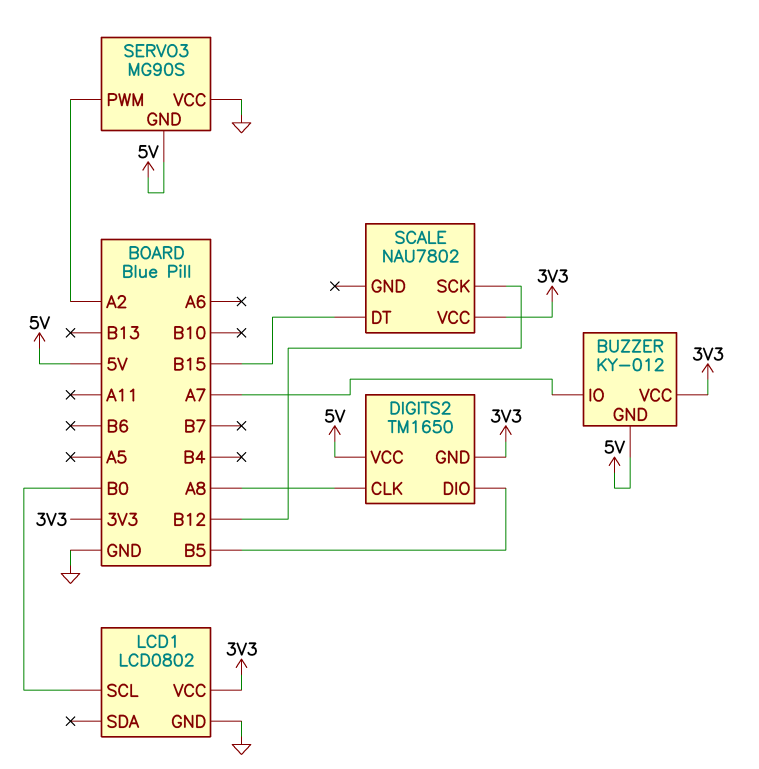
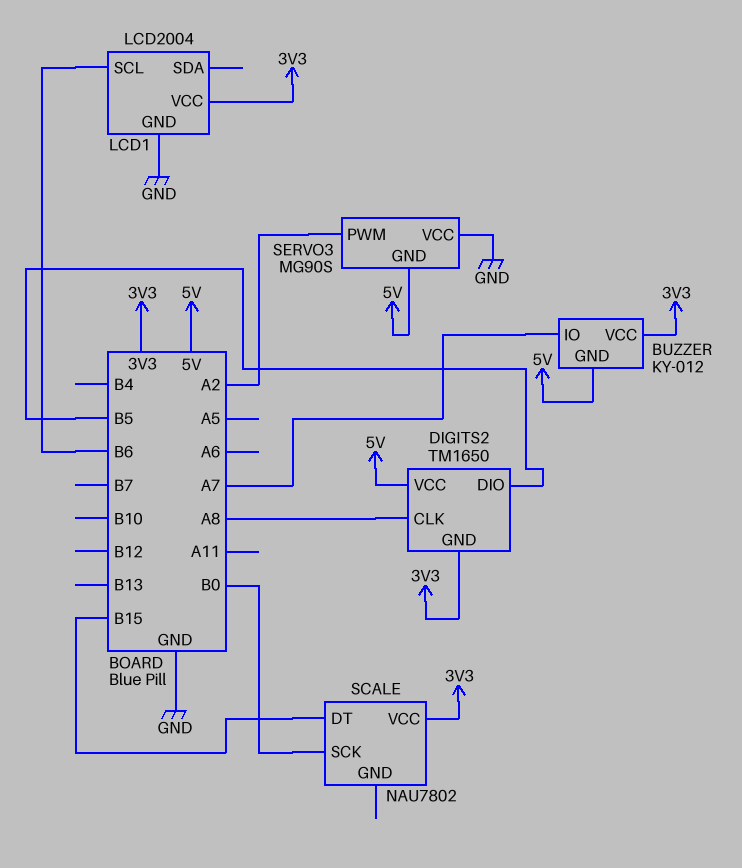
LCD1: LCD0802 -> LCD2004
LCD1 pin SCL: B0 -> B6
SCALE pin SCK: B12 -> B0

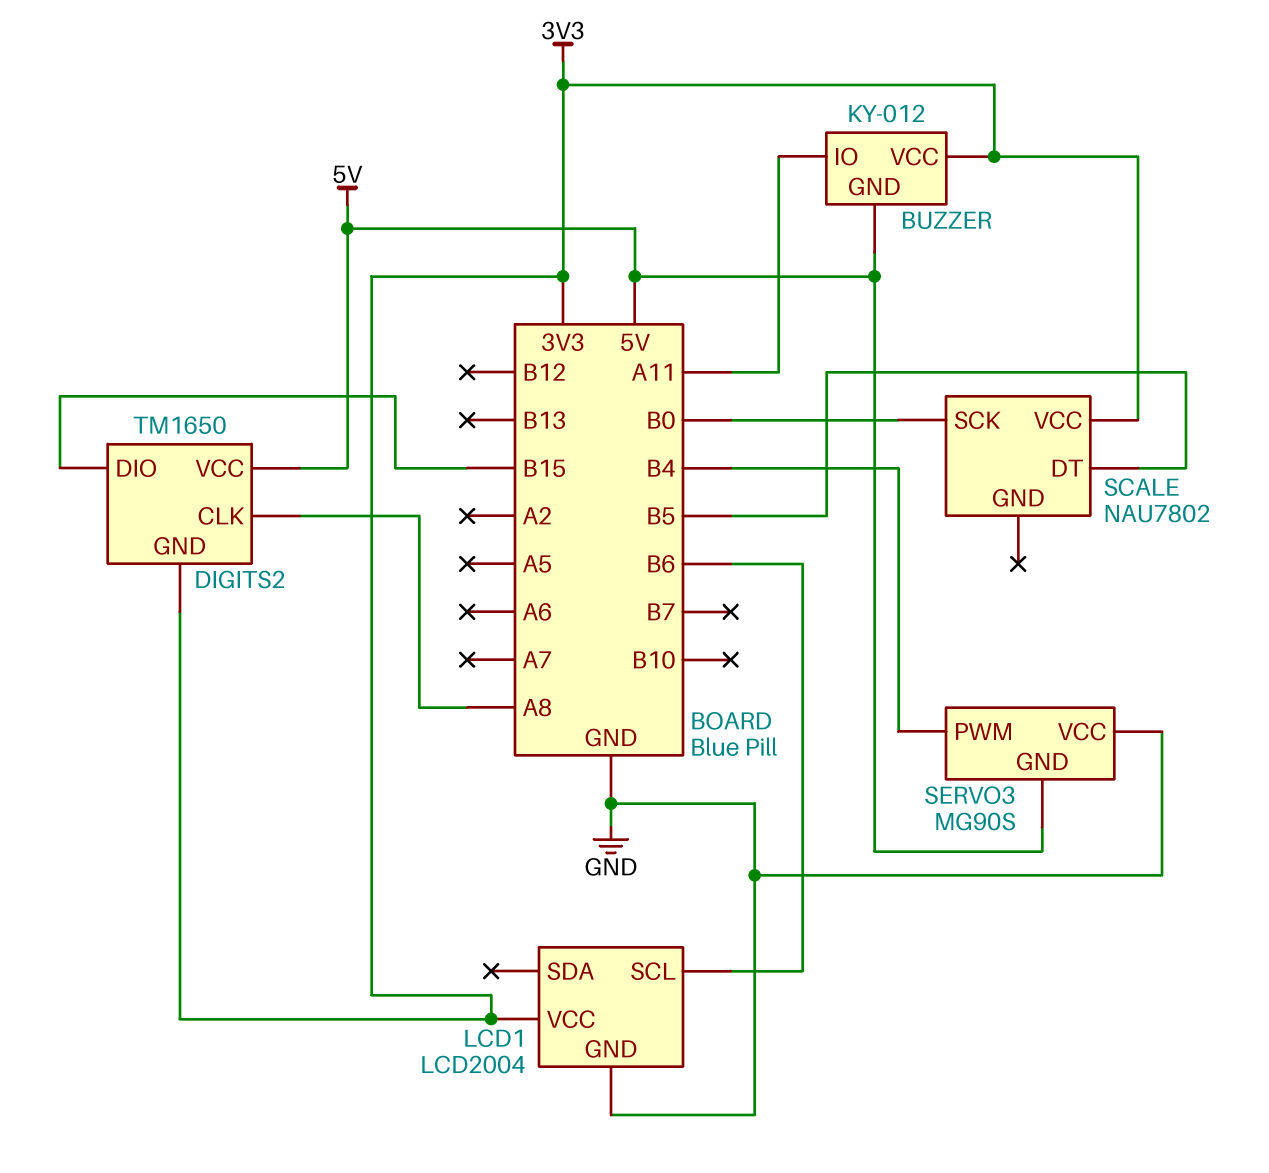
BUZZER pin IO: A7 -> A11
DIGITS2 pin DIO: B5 -> B15
SCALE pin DT: B15 -> B5
SERVO3 pin PWM: A2 -> B4

